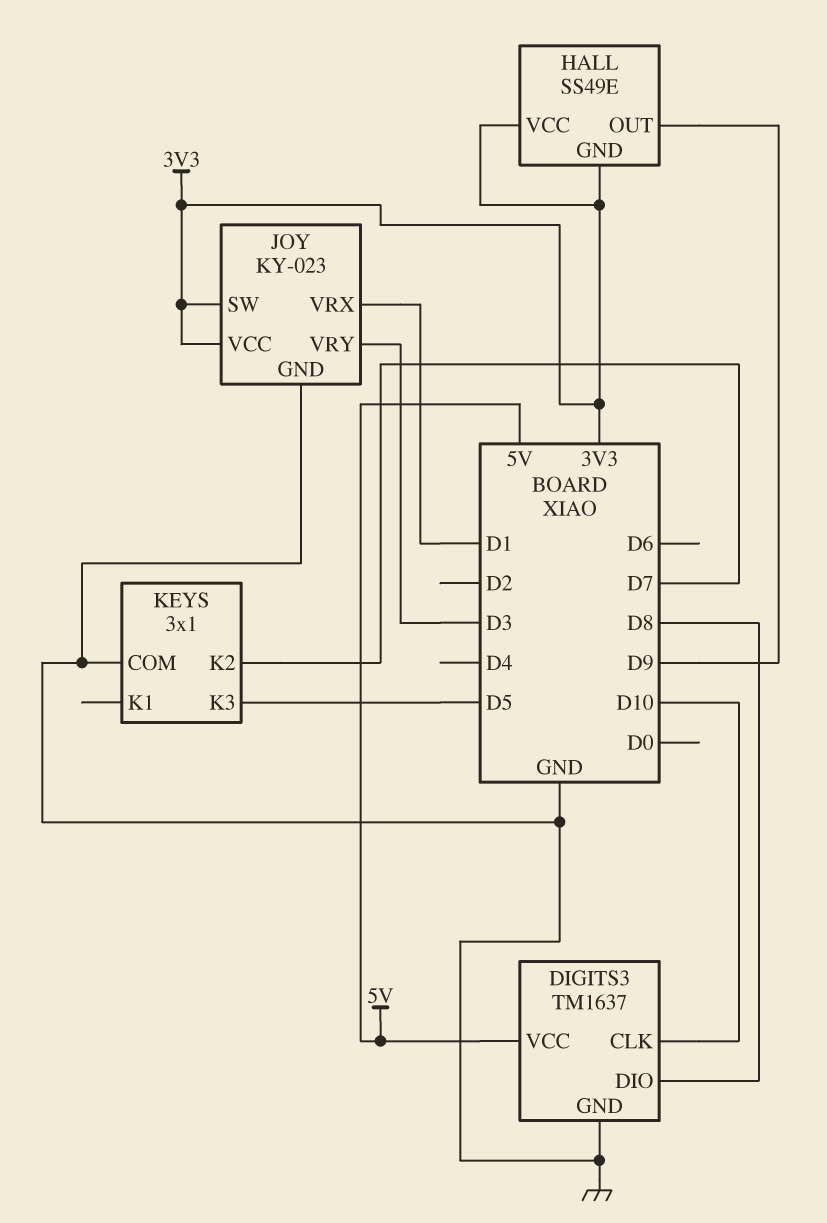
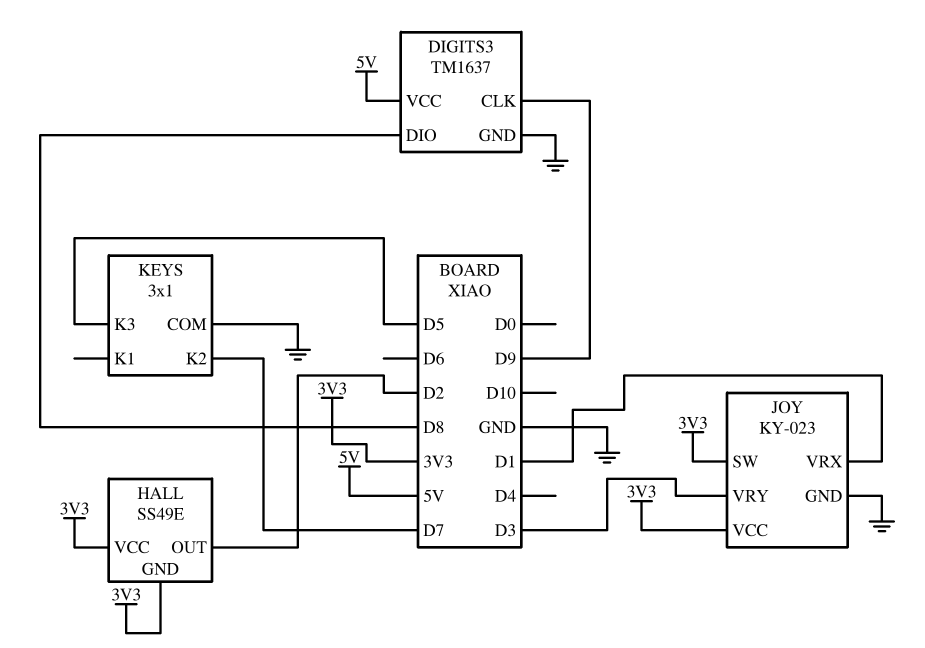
DIGITS3 pin CLK: D10 -> D9
HALL pin OUT: D9 -> D2

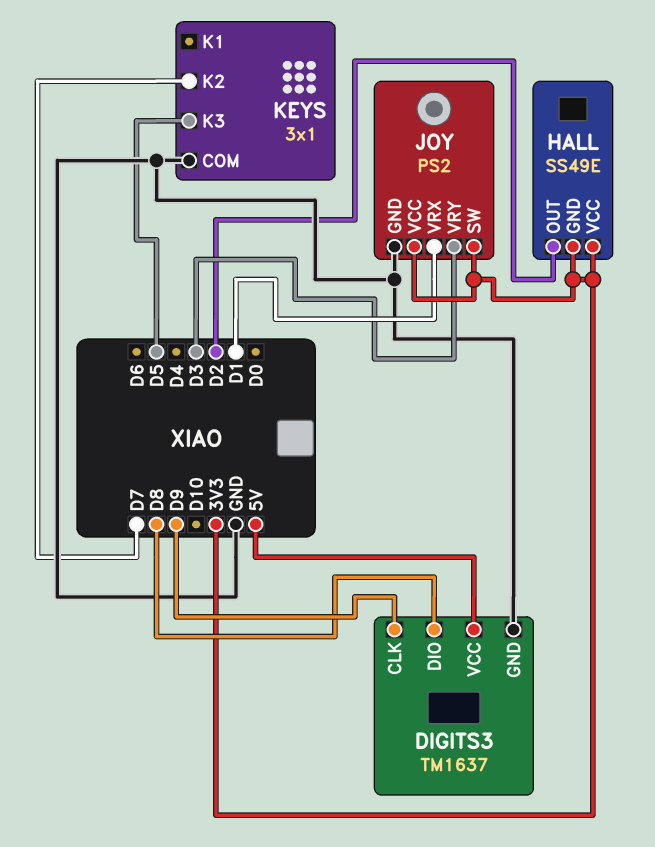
JOY: KY-023 -> PS2

